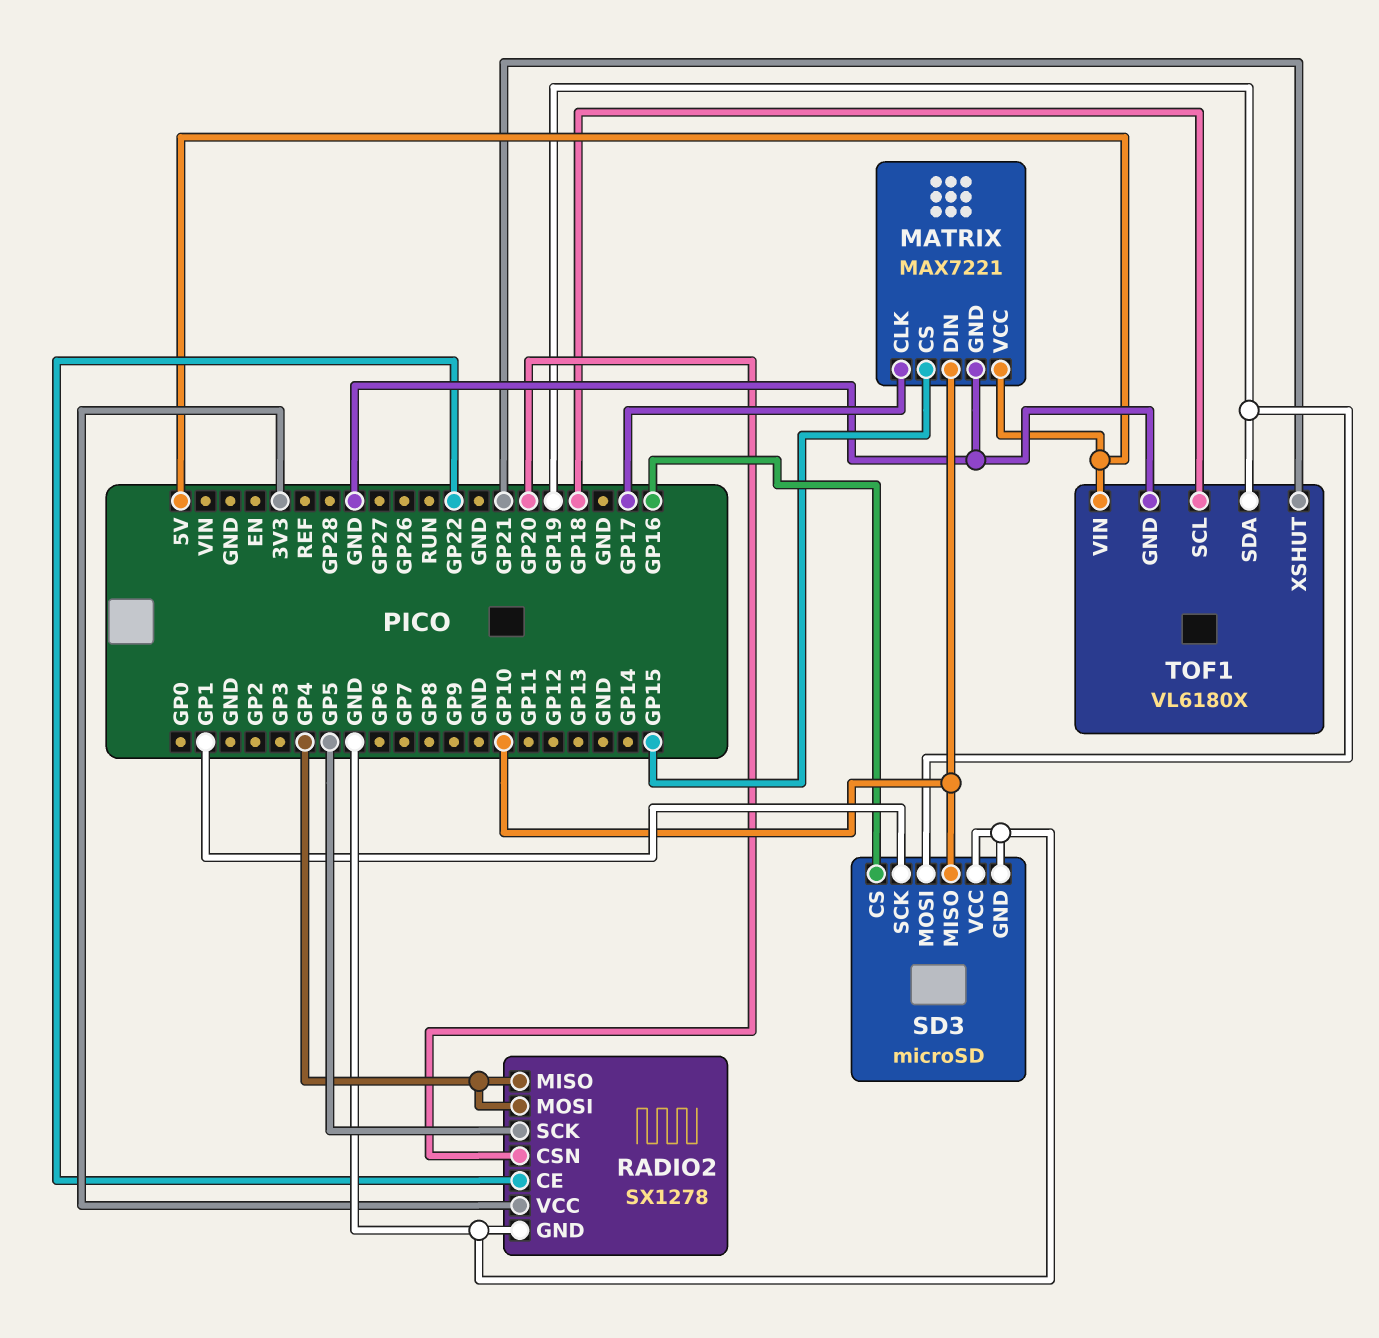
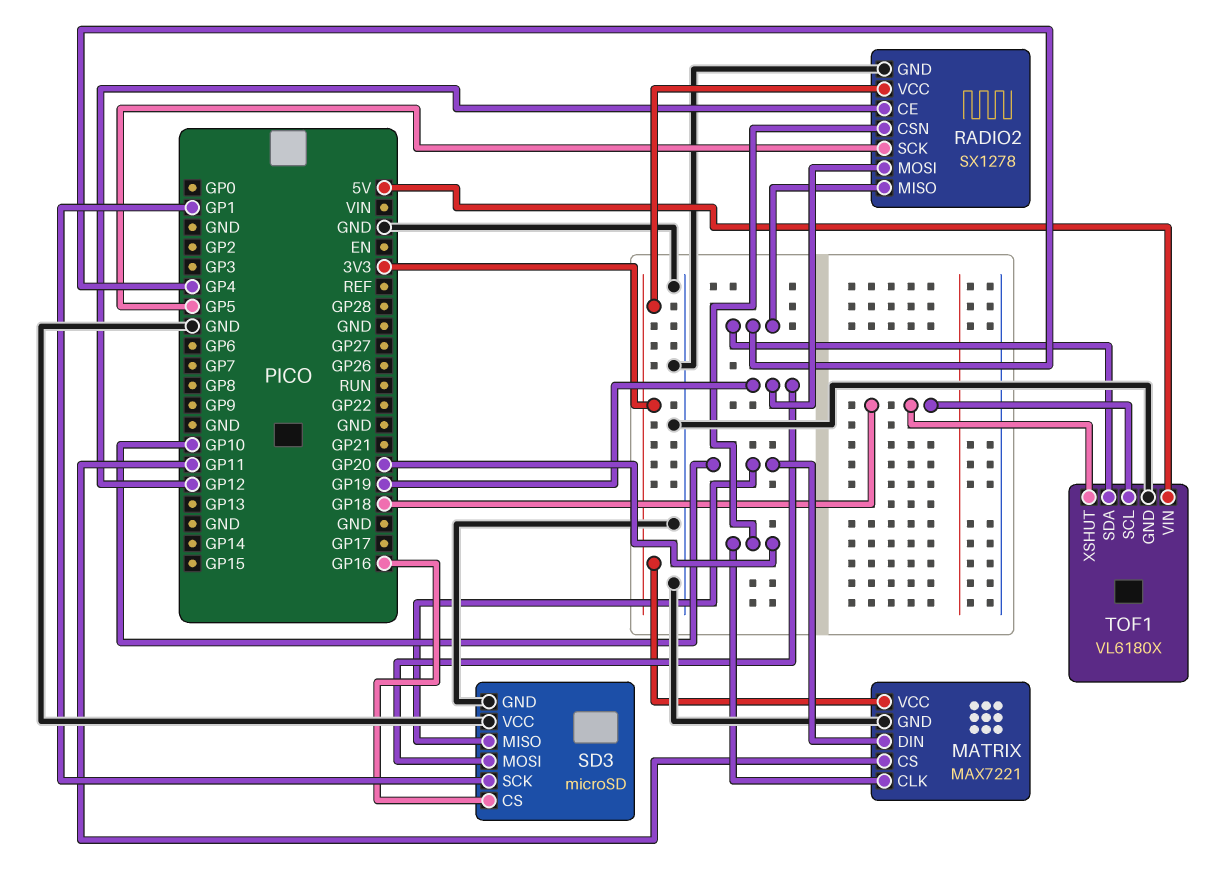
MATRIX pin CLK: GP17 -> GP20
MATRIX pin CS: GP15 -> GP11
MATRIX pin VCC: 5V -> 3V3
RADIO2 pin CE: GP22 -> GP12
RADIO2 pin MOSI: GP4 -> GP19
TOF1 pin SDA: GP19 -> GP4
TOF1 pin XSHUT: GP21 -> GP18

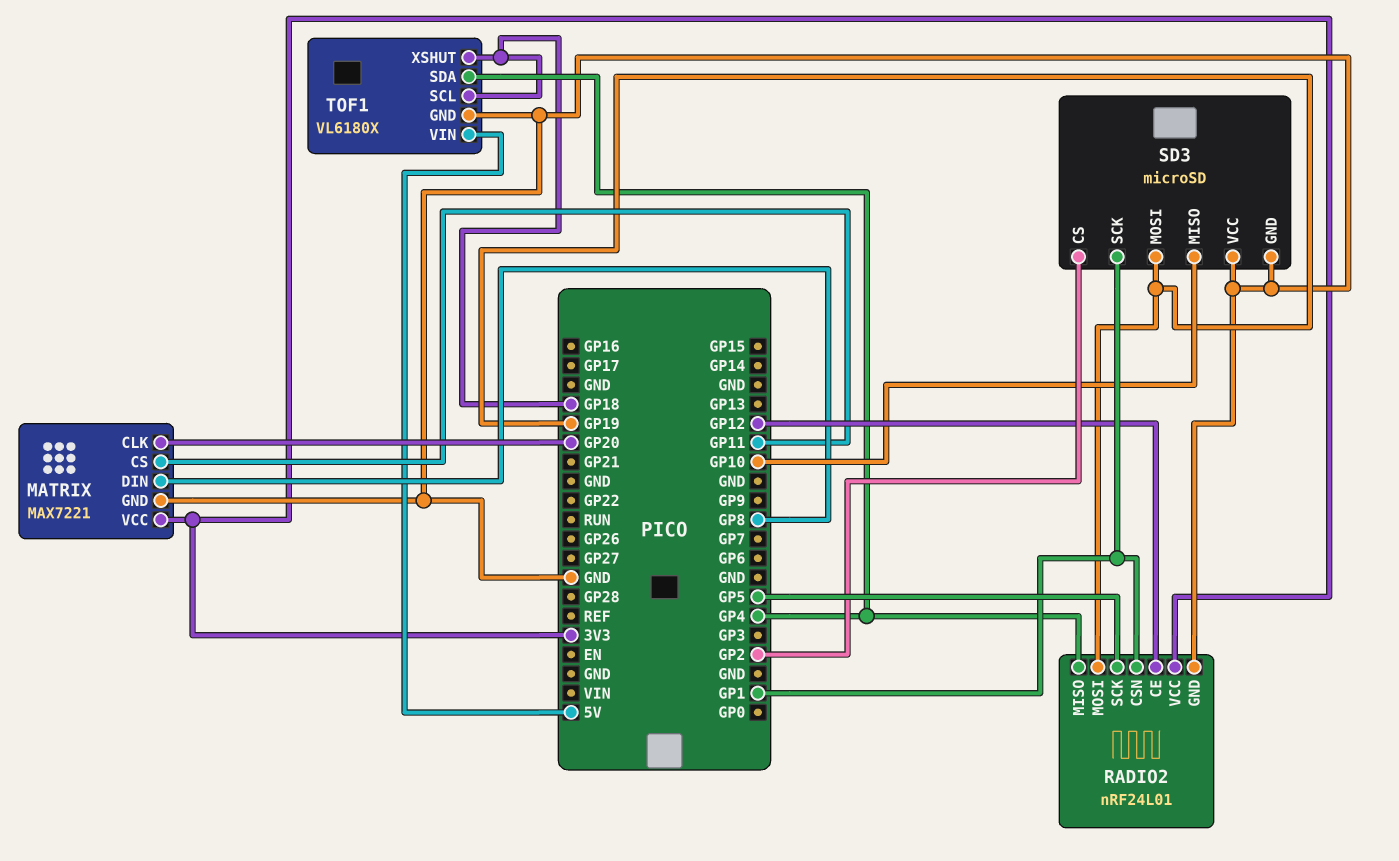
MATRIX pin DIN: GP10 -> GP8
RADIO2: SX1278 -> nRF24L01
RADIO2 pin CSN: GP20 -> GP1
SD3 pin CS: GP16 -> GP2

